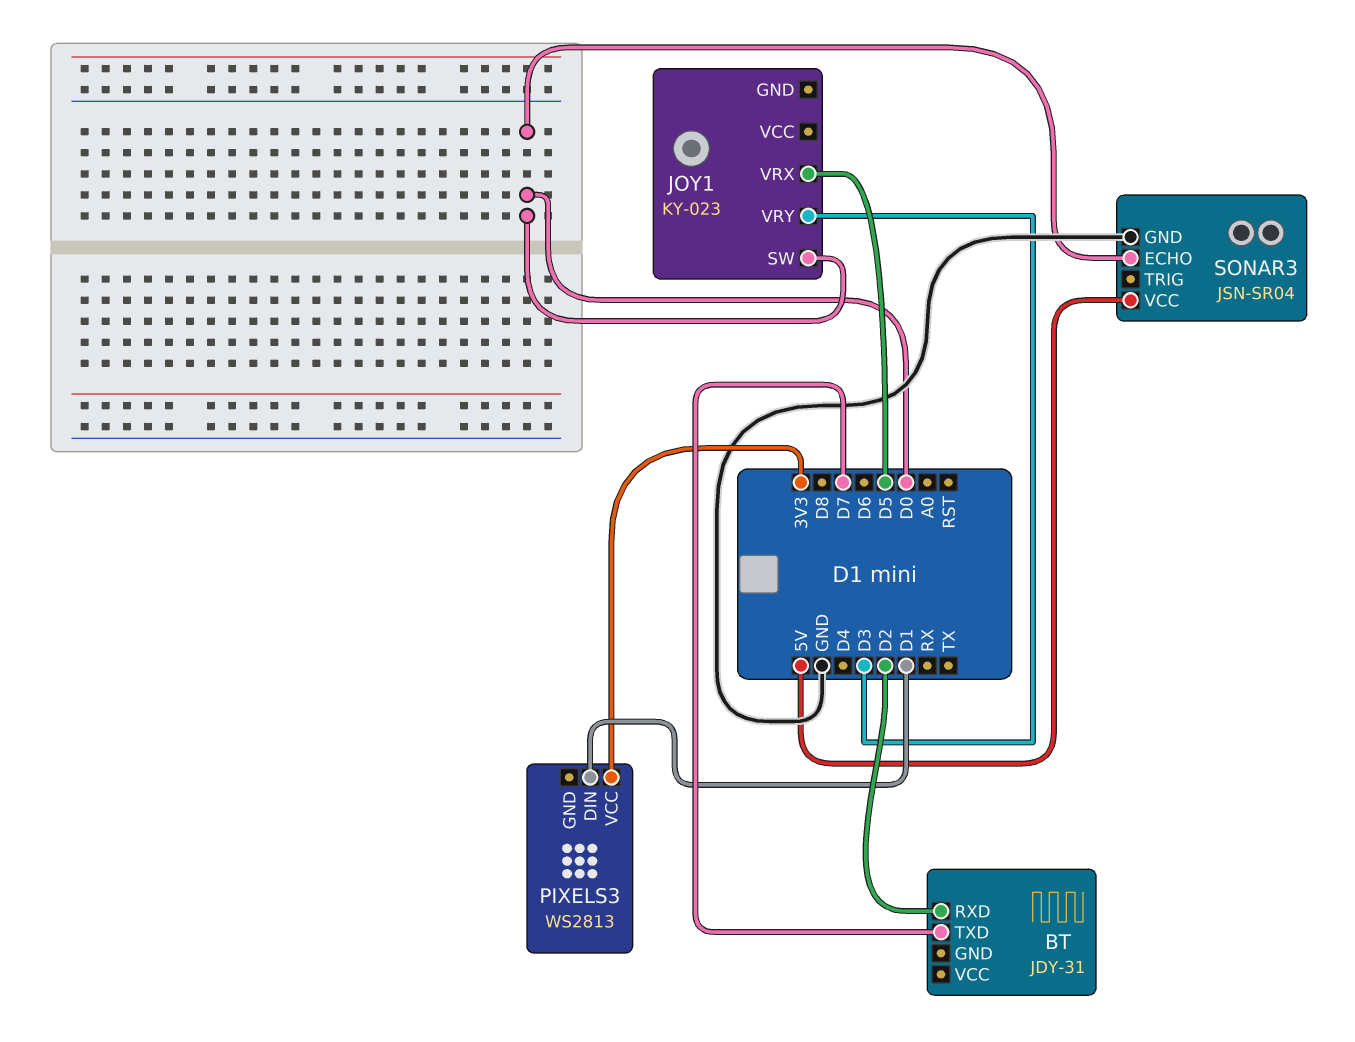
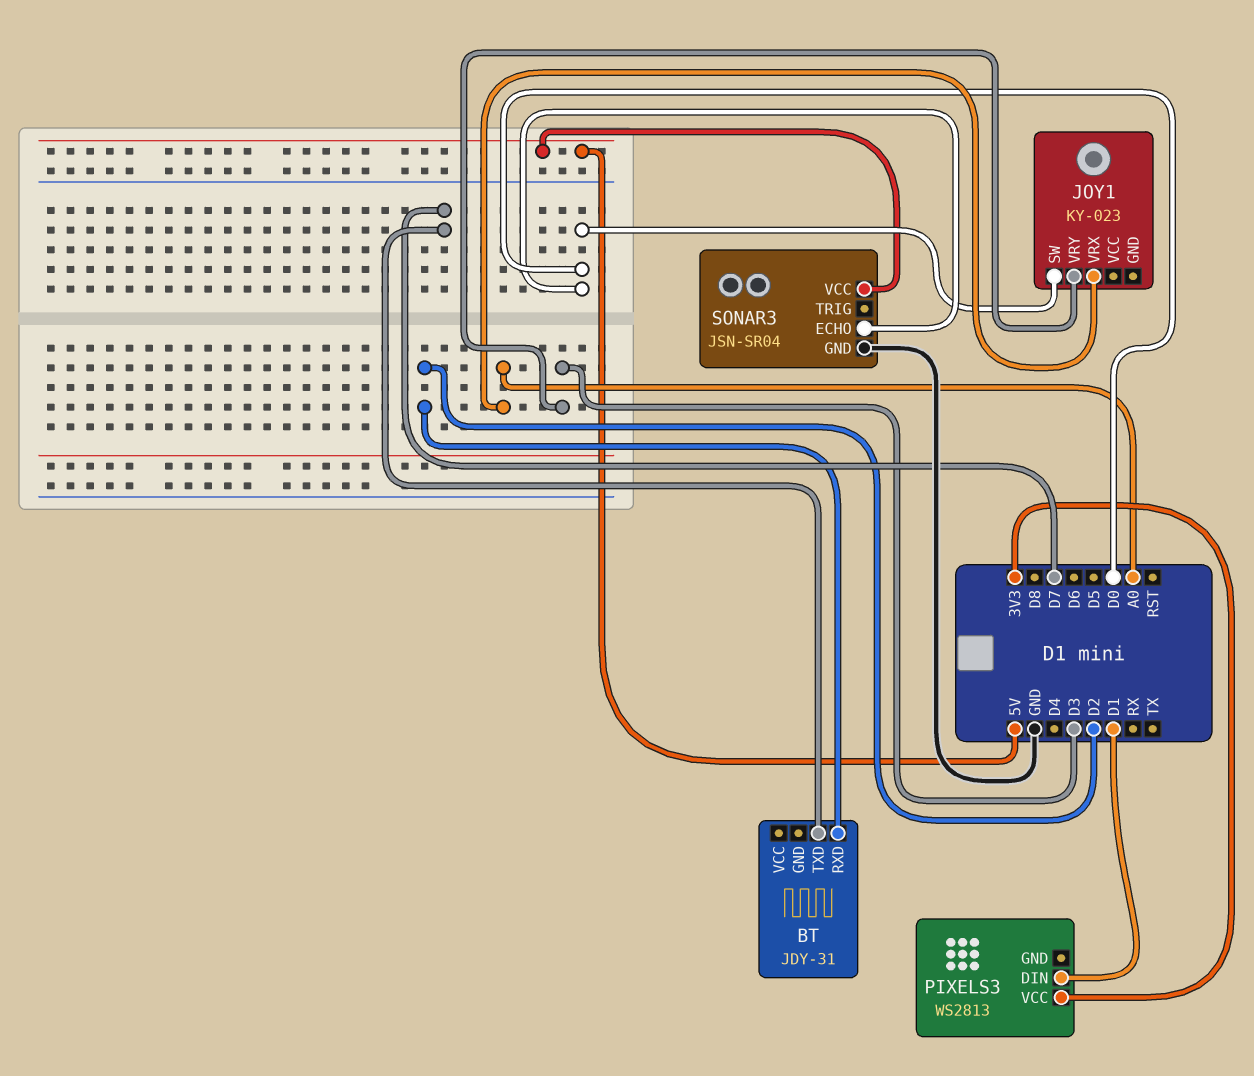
JOY1 pin VRX: D5 -> A0

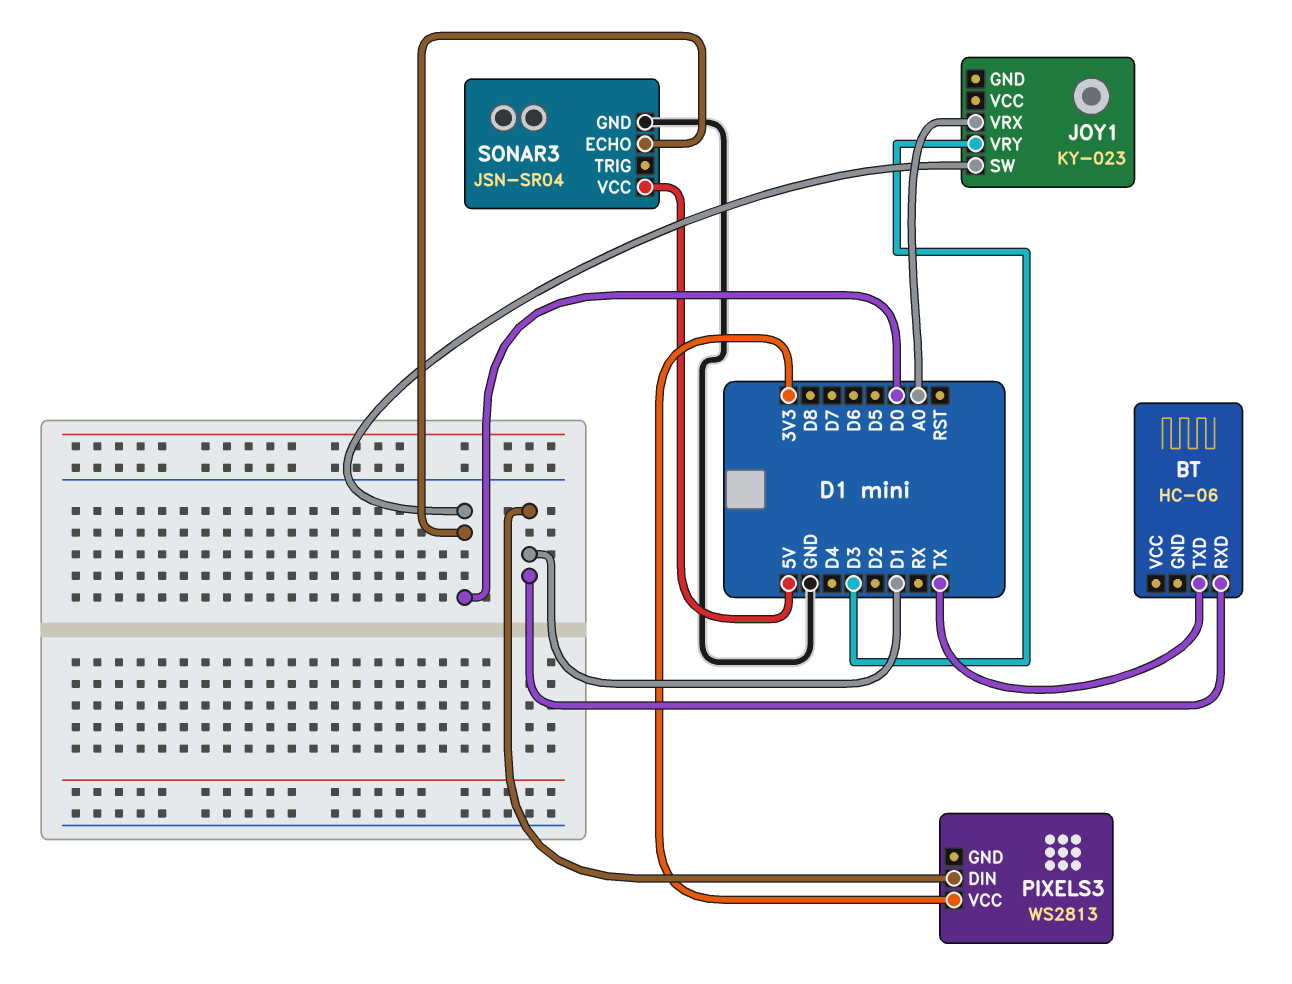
BT: JDY-31 -> HC-06
BT pin RXD: D2 -> D1
BT pin TXD: D7 -> TX

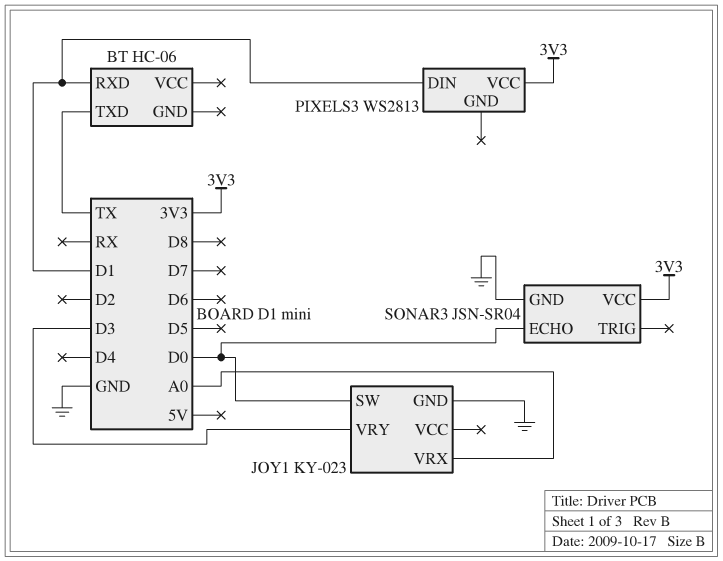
JOY1 pin GND: none -> GND
SONAR3 pin VCC: 5V -> 3V3

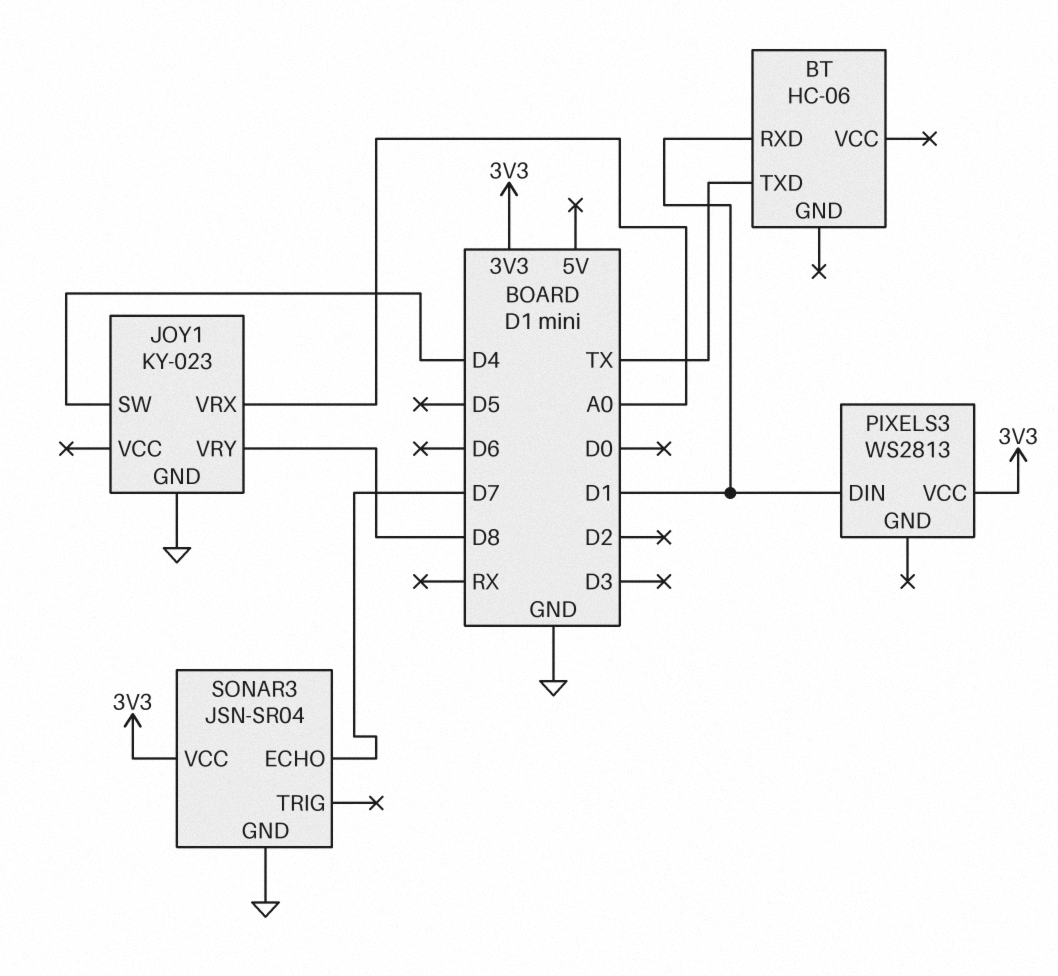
JOY1 pin SW: D0 -> D4
JOY1 pin VRY: D3 -> D8
SONAR3 pin ECHO: D0 -> D7

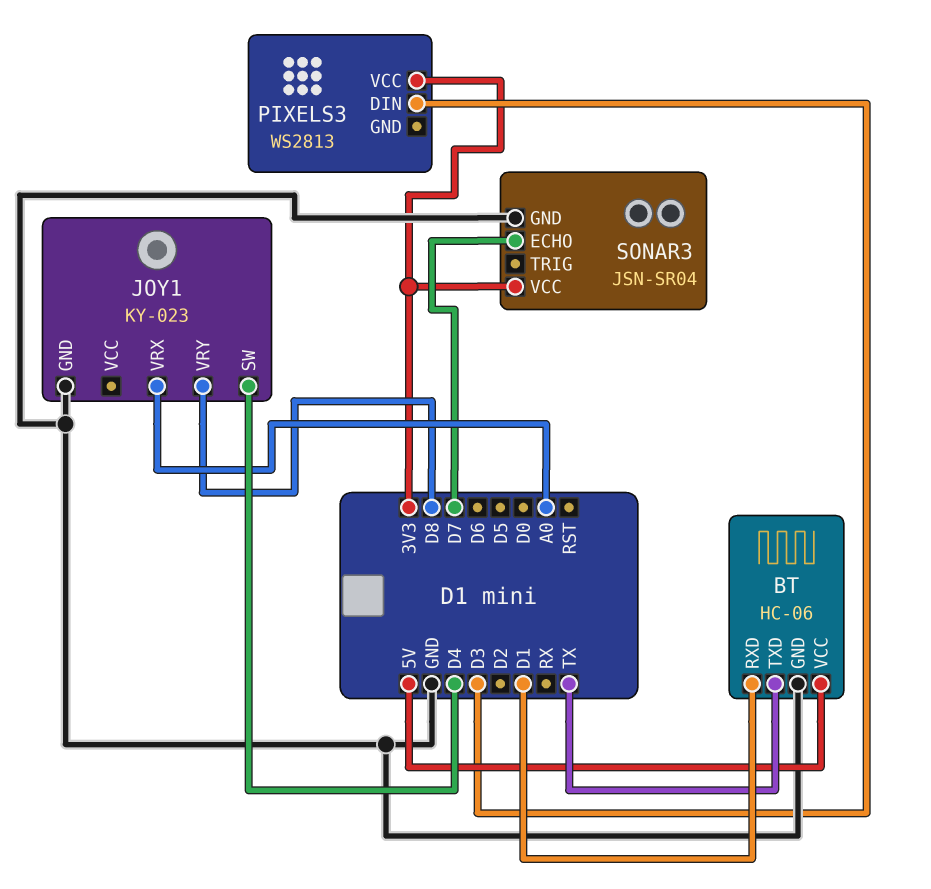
BT pin GND: none -> GND
BT pin VCC: none -> 5V
PIXELS3 pin DIN: D1 -> D3

